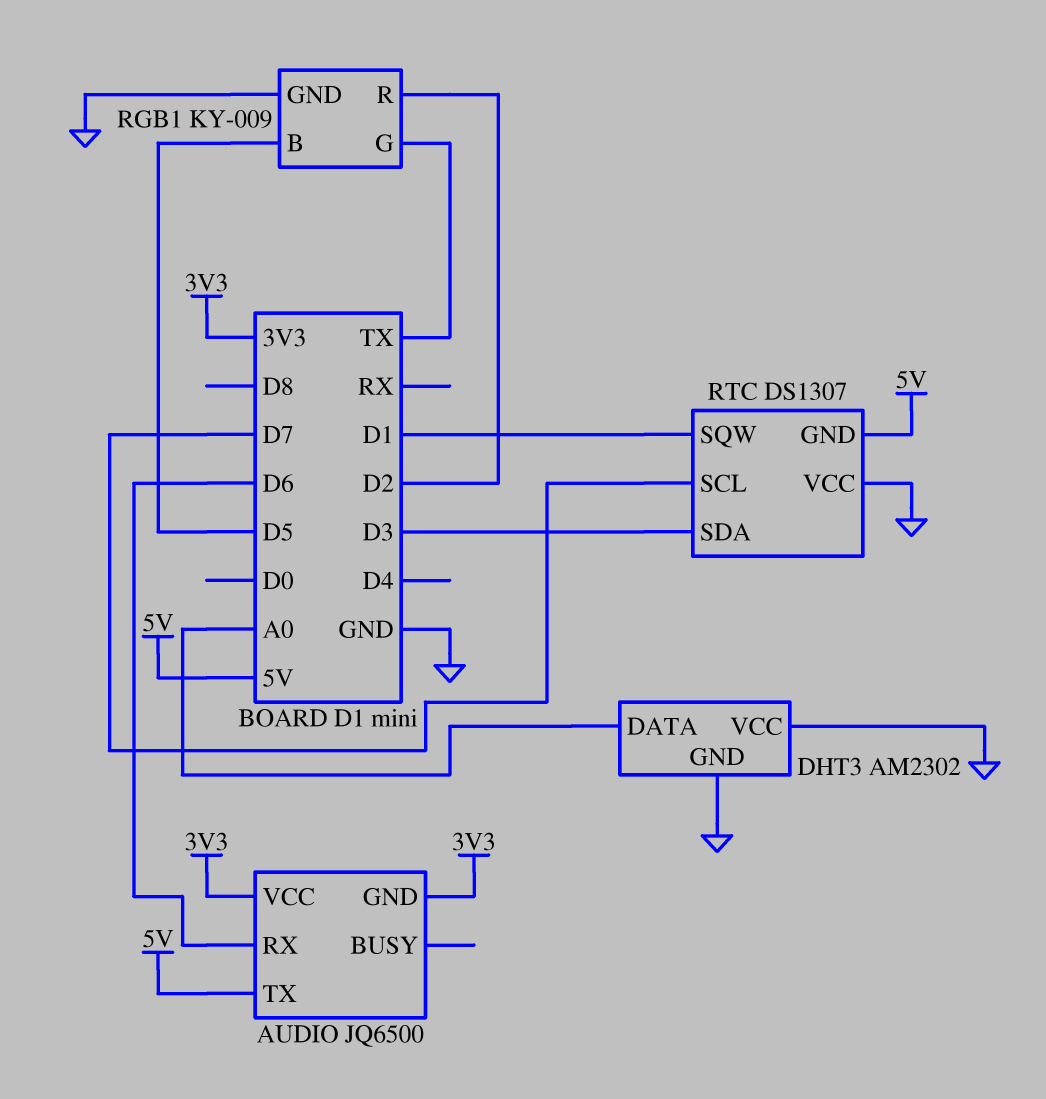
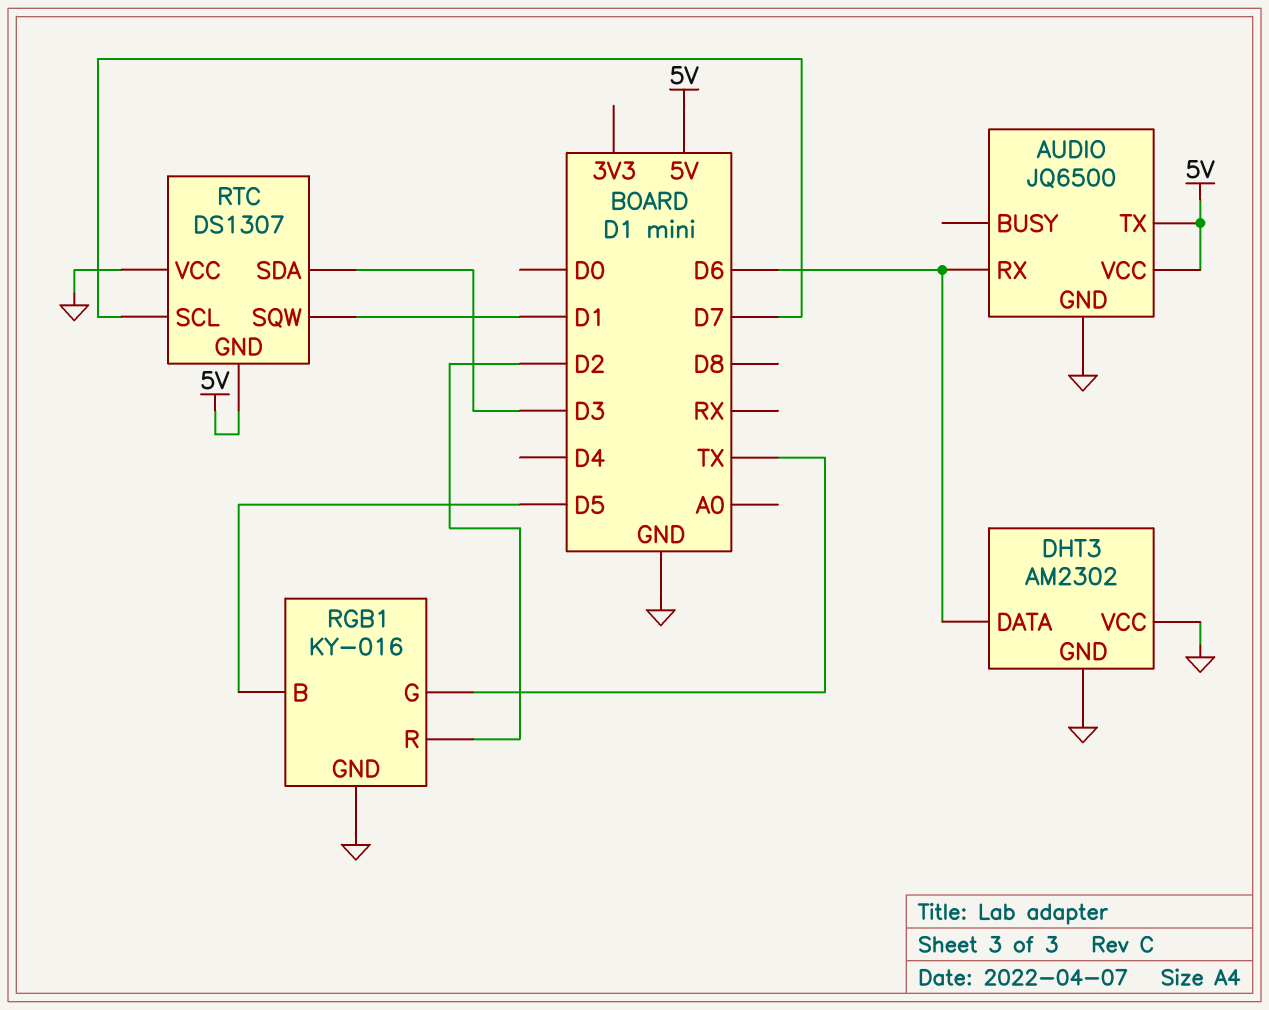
AUDIO pin GND: 3V3 -> GND
AUDIO pin VCC: 3V3 -> 5V
DHT3 pin DATA: A0 -> D6
RGB1: KY-009 -> KY-016

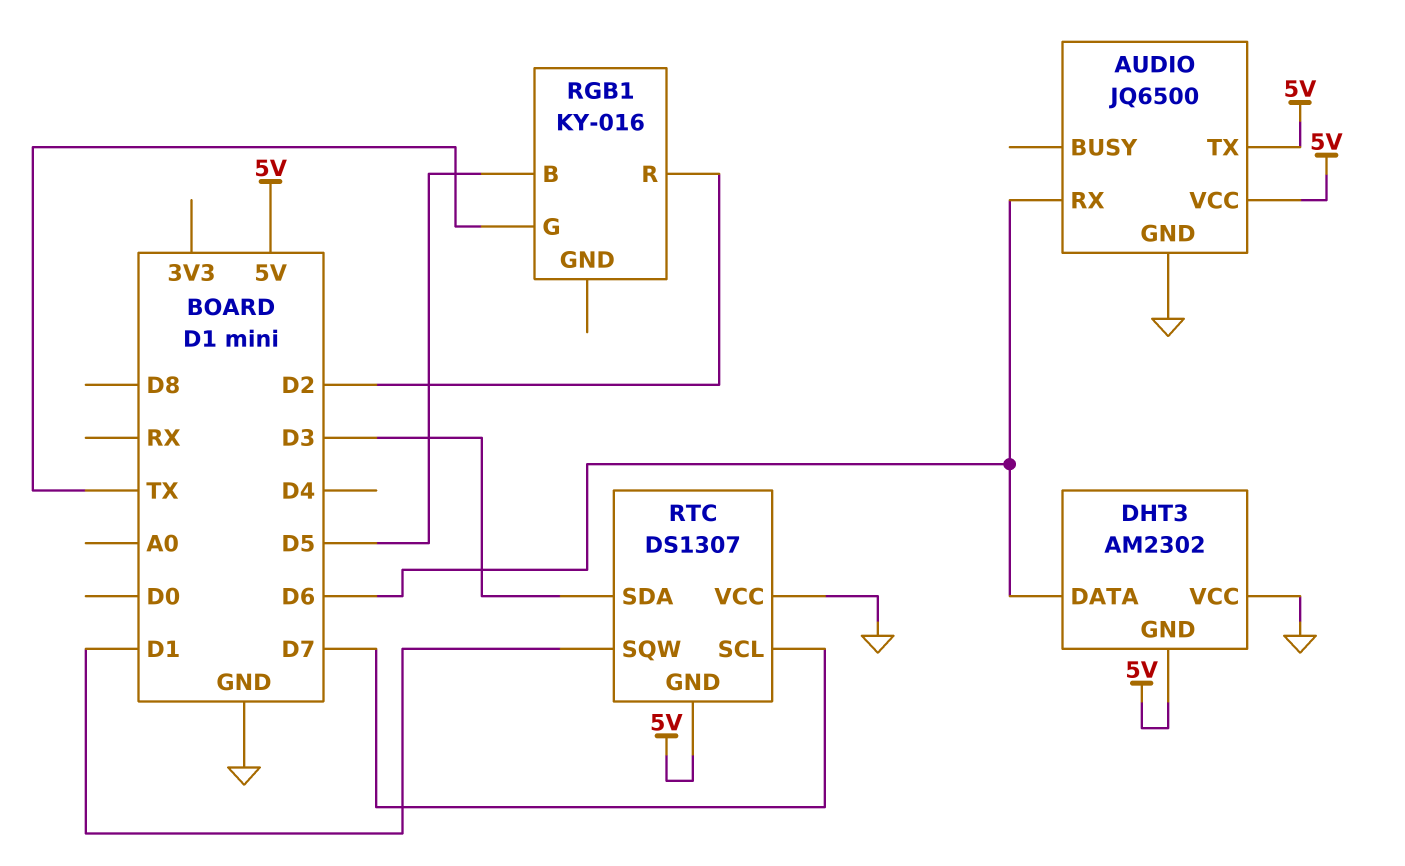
DHT3 pin GND: GND -> 5V
RGB1 pin GND: GND -> none

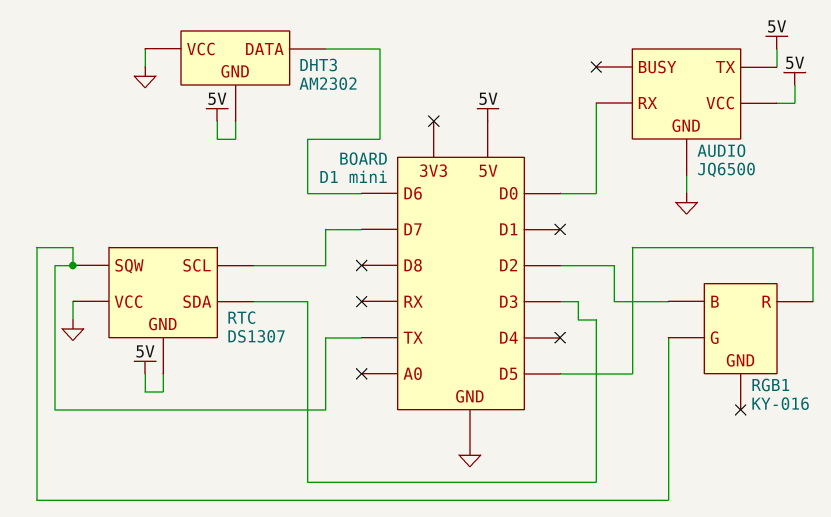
AUDIO pin RX: D6 -> D0
RGB1 pin B: D5 -> D2
RGB1 pin R: D2 -> D5
RTC pin SQW: D1 -> TX

